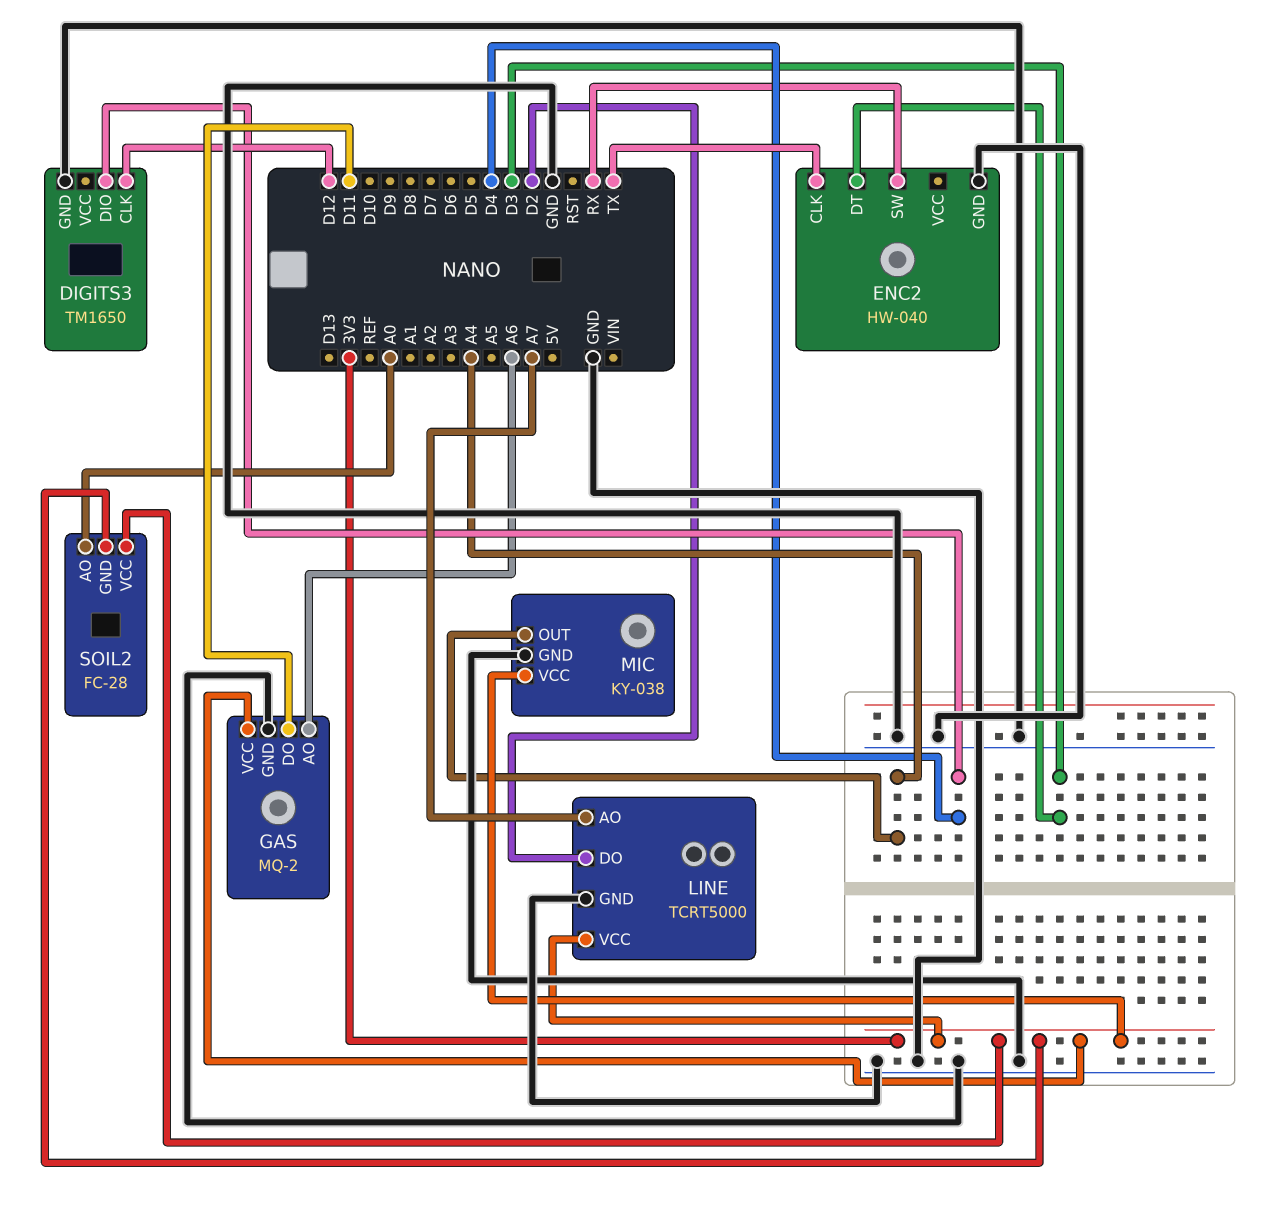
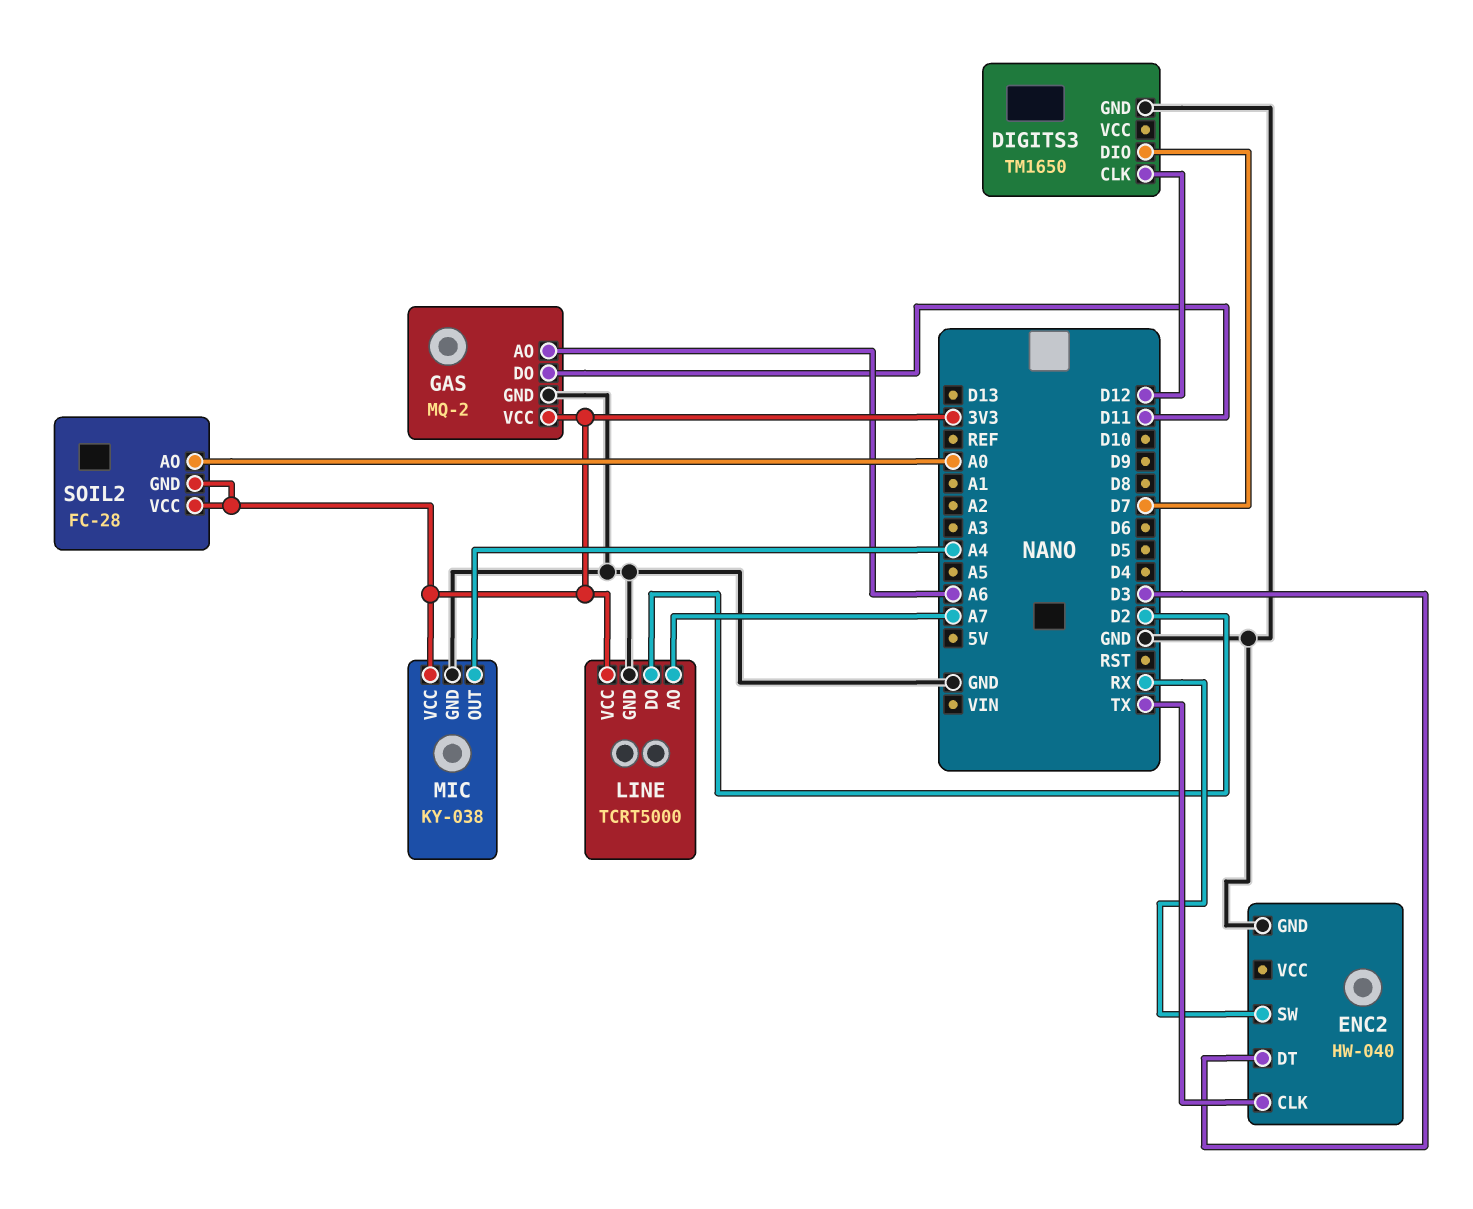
DIGITS3 pin DIO: D4 -> D7

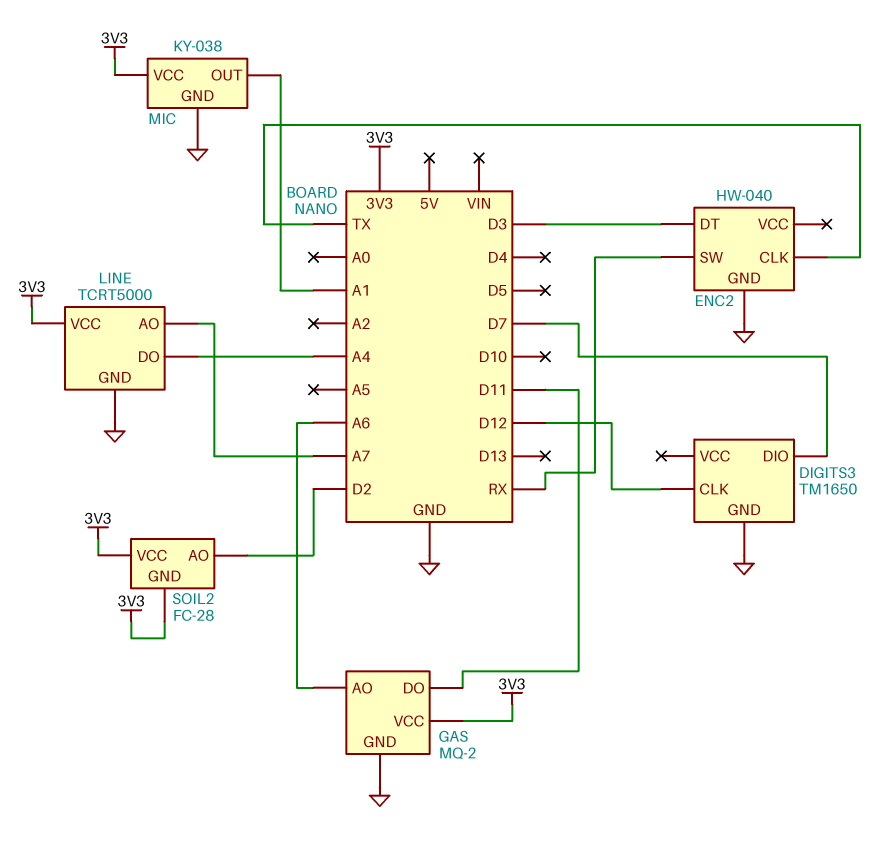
LINE pin DO: D2 -> A4
MIC pin OUT: A4 -> A1
SOIL2 pin AO: A0 -> D2

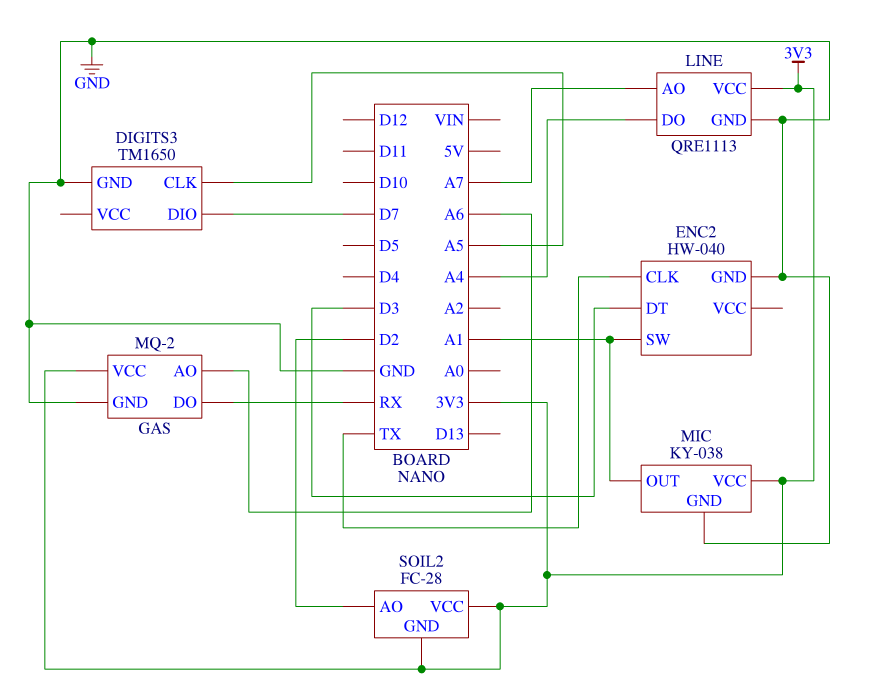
DIGITS3 pin CLK: D12 -> A5
ENC2 pin SW: RX -> A1
GAS pin DO: D11 -> RX
LINE: TCRT5000 -> QRE1113

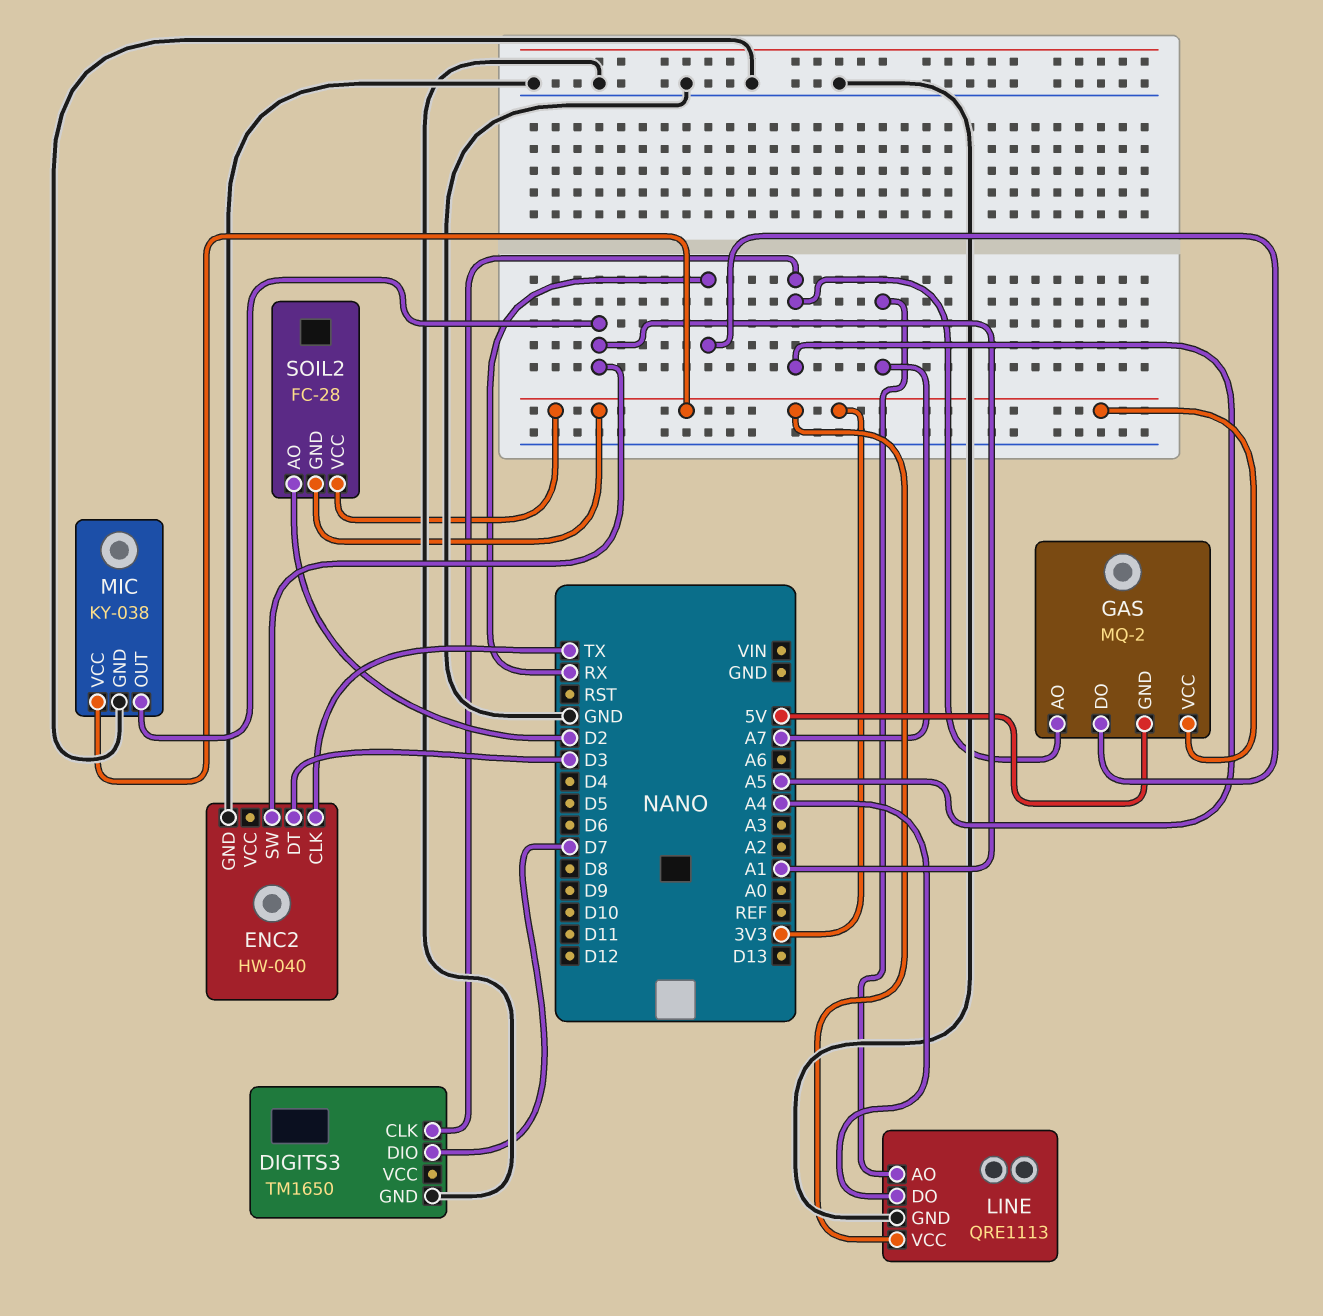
GAS pin AO: A6 -> A5
GAS pin GND: GND -> 5V

